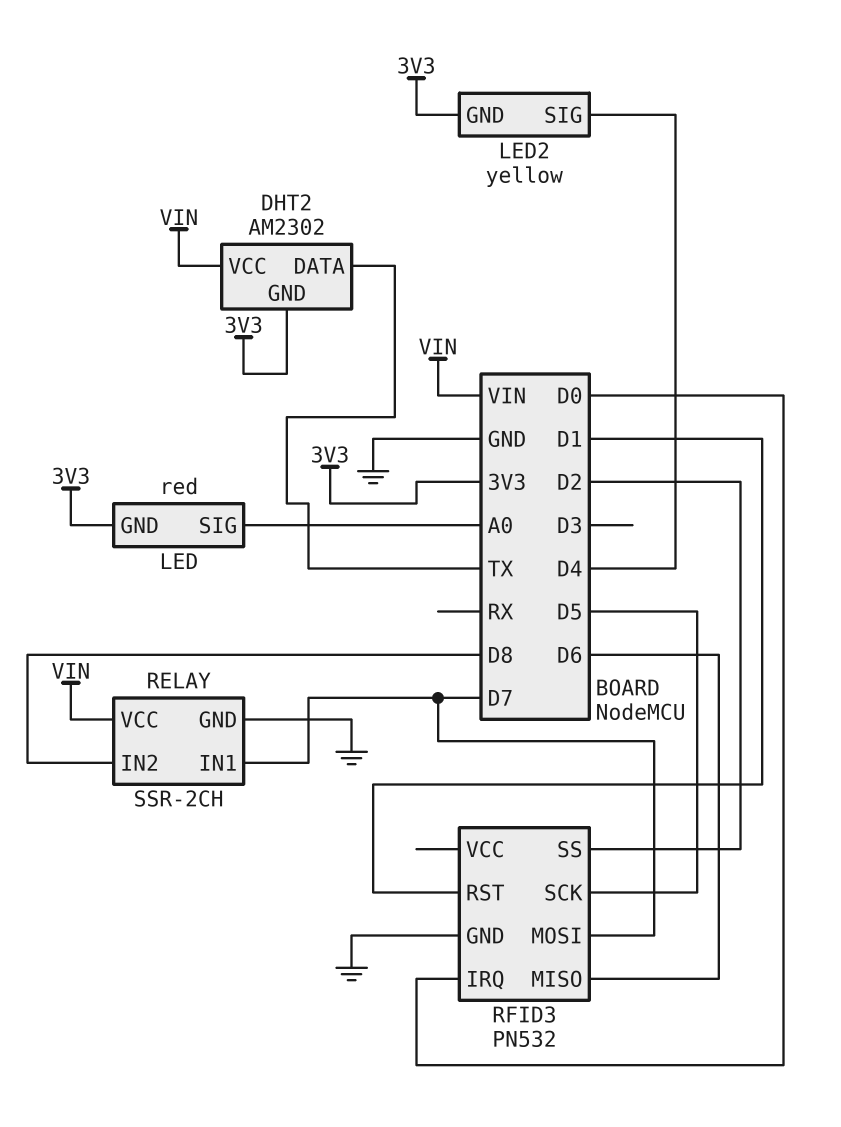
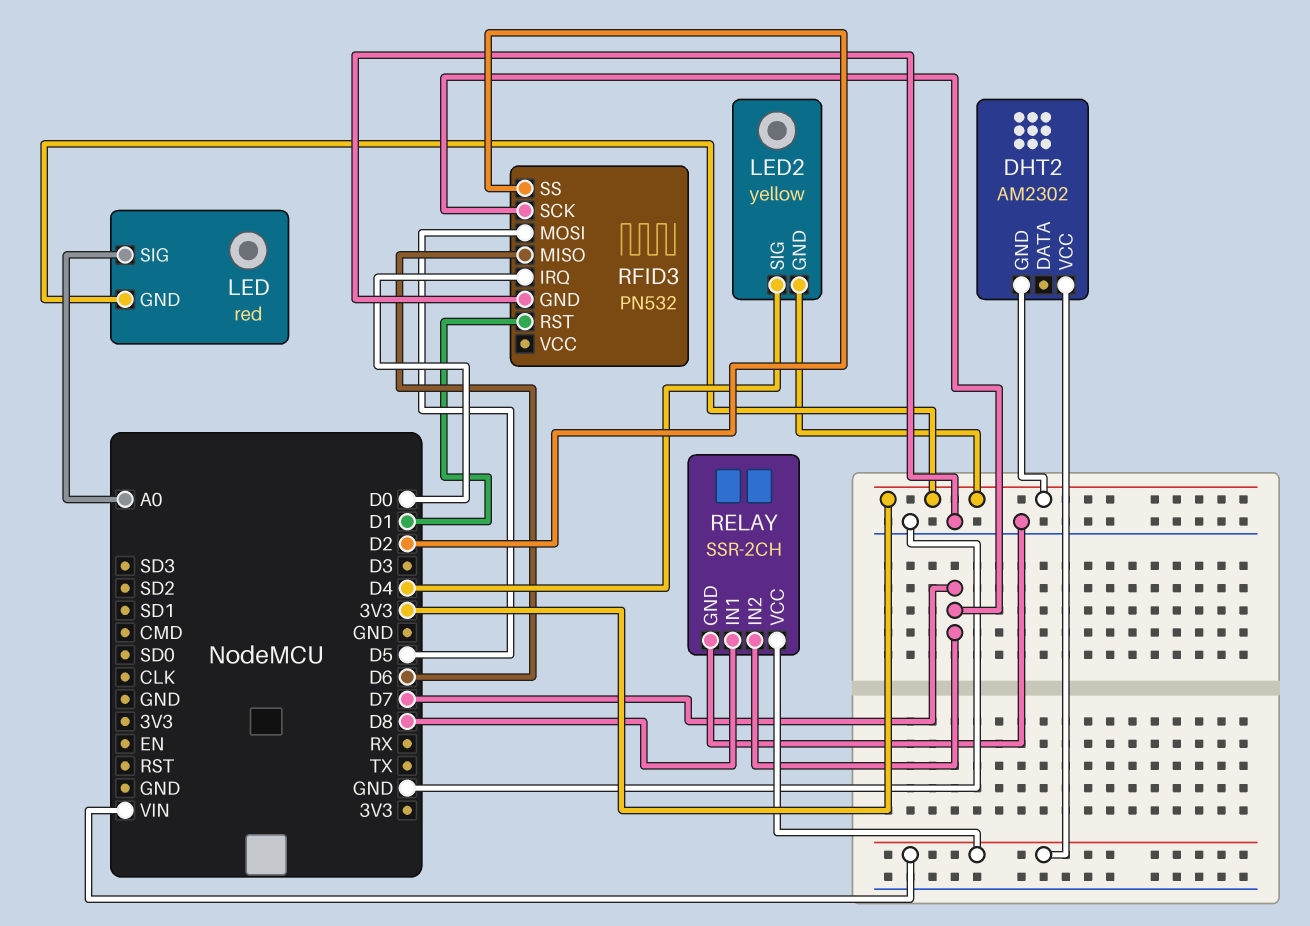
DHT2 pin DATA: TX -> none
RELAY pin IN1: D7 -> D8
RELAY pin IN2: D8 -> D7
RFID3 pin MOSI: D7 -> D5
RFID3 pin SCK: D5 -> D7

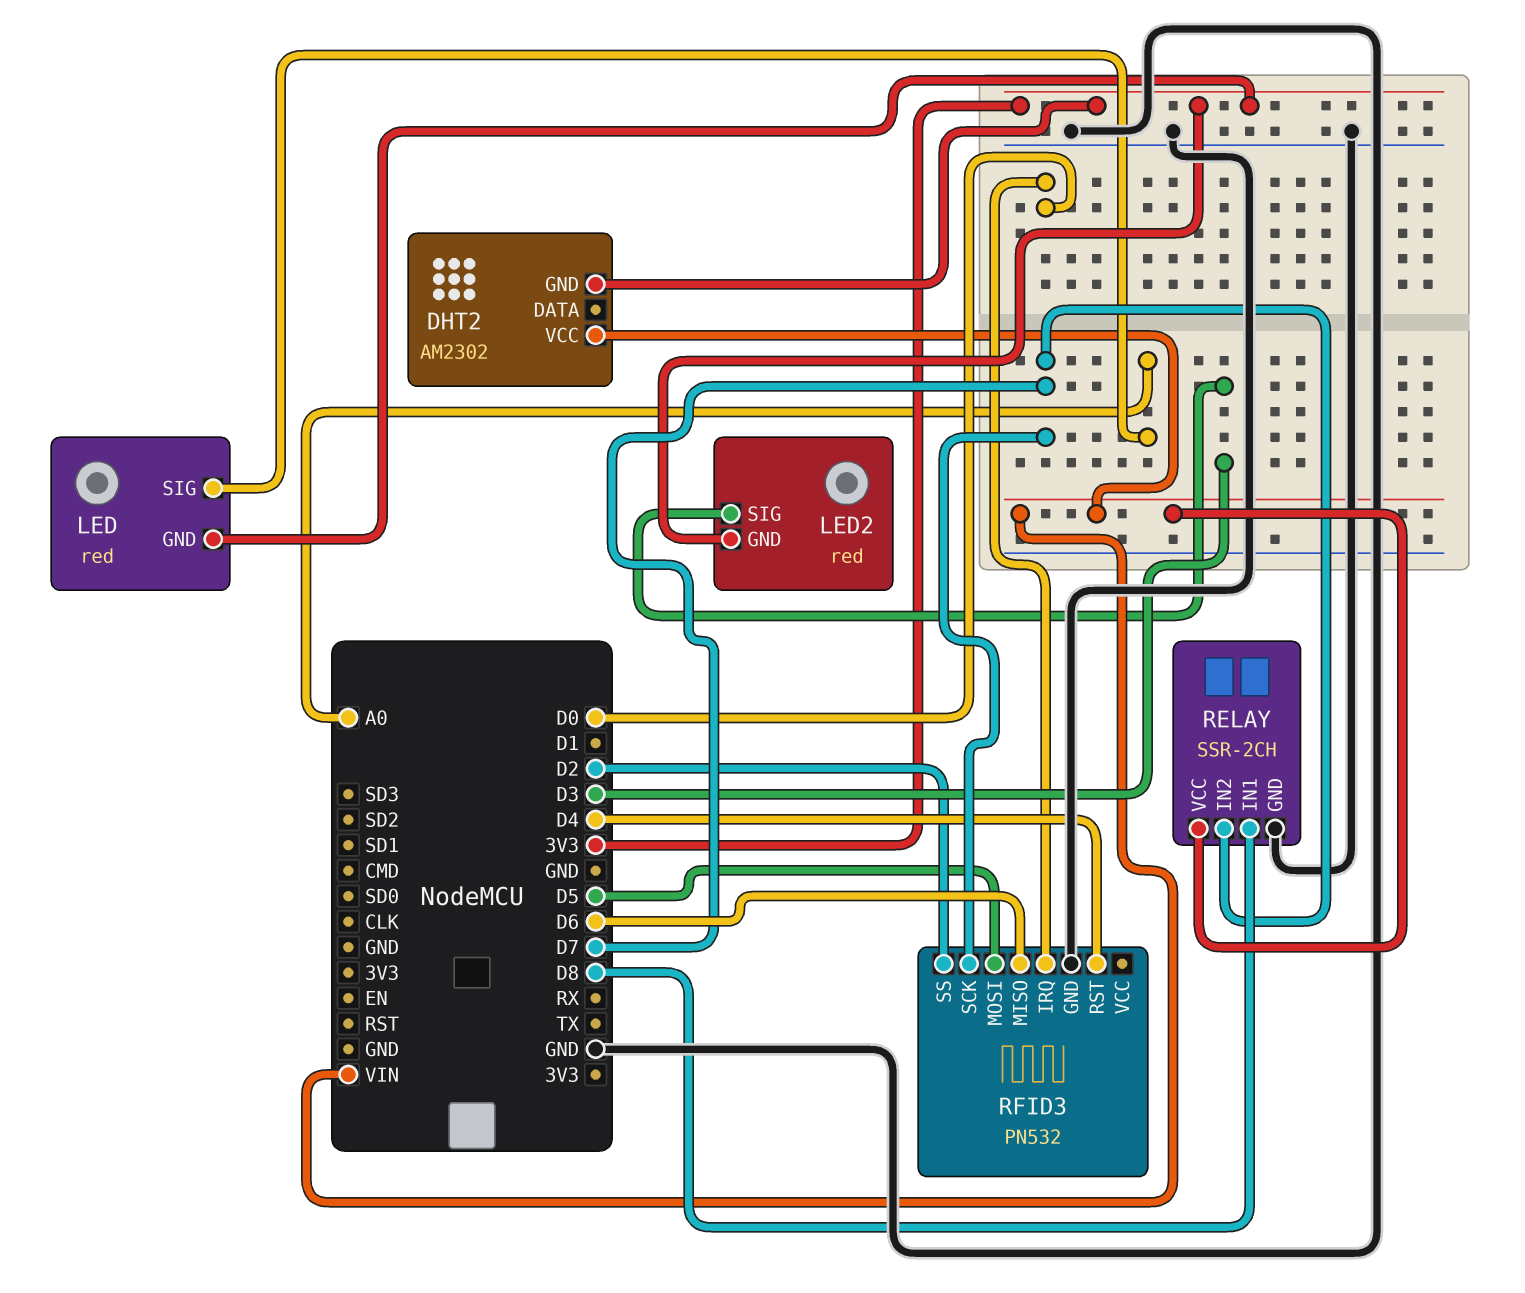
LED2: yellow -> red
LED2 pin SIG: D4 -> D3
RFID3 pin RST: D1 -> D4

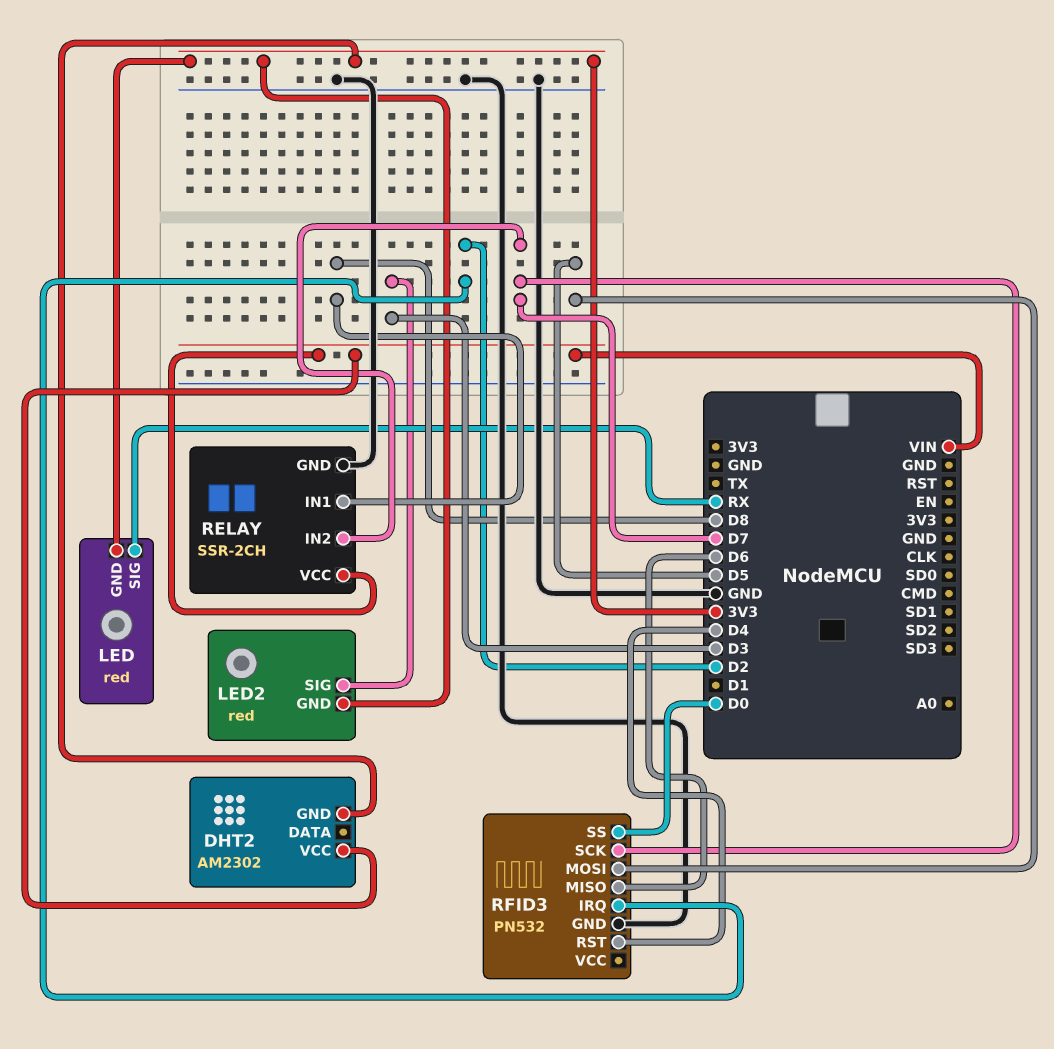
LED pin SIG: A0 -> RX
RFID3 pin IRQ: D0 -> D2
RFID3 pin SS: D2 -> D0

